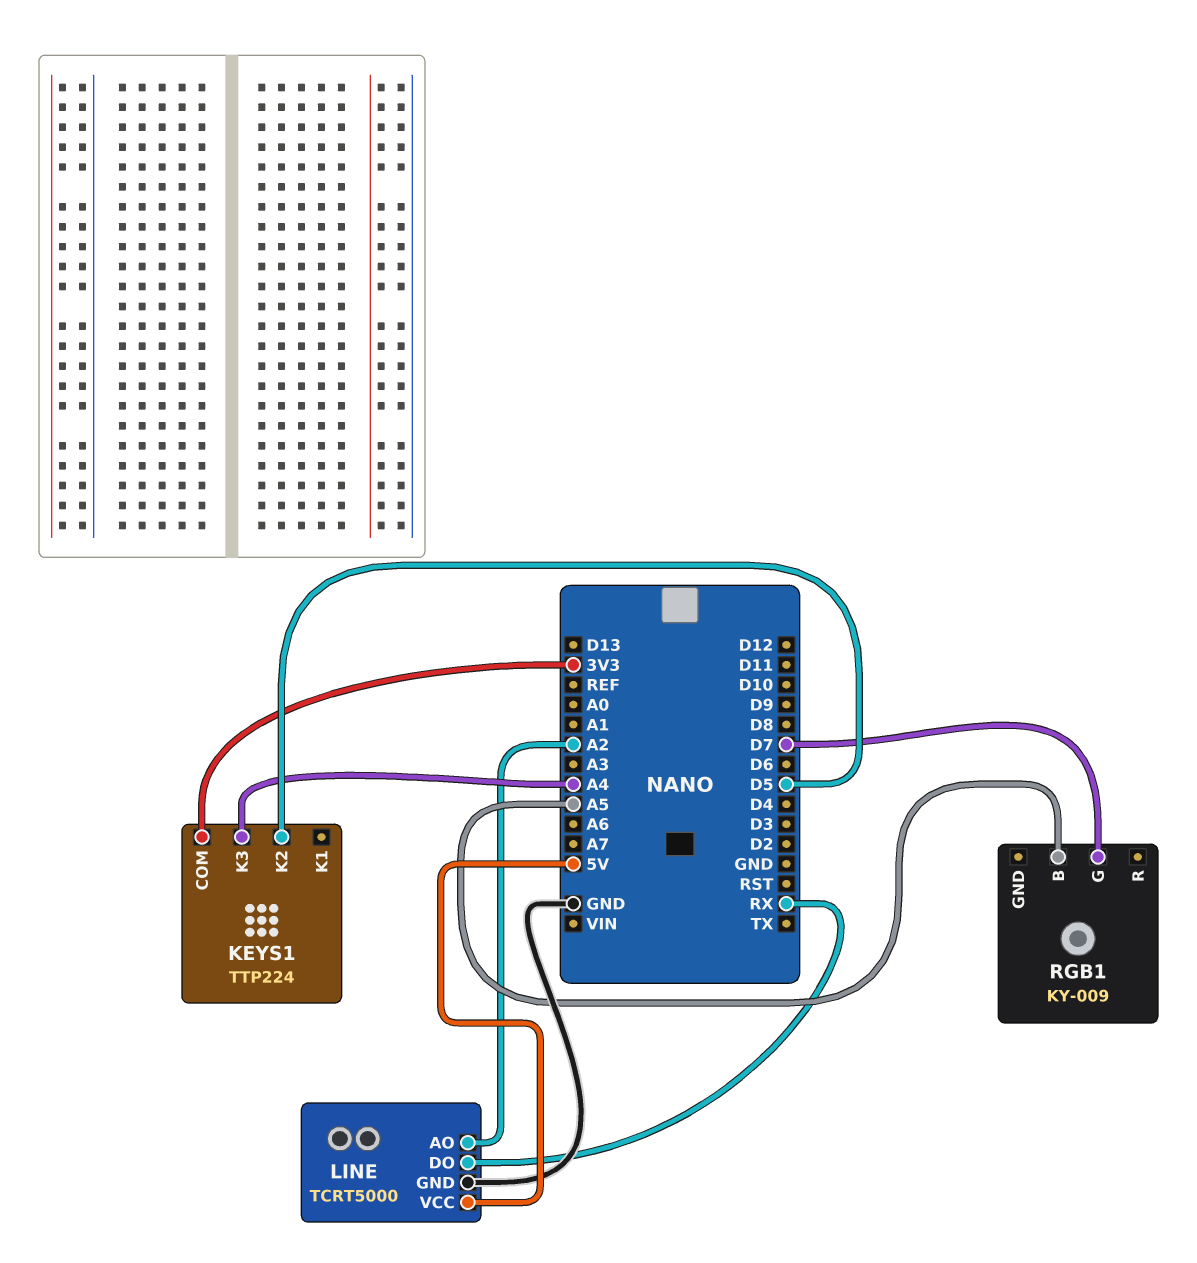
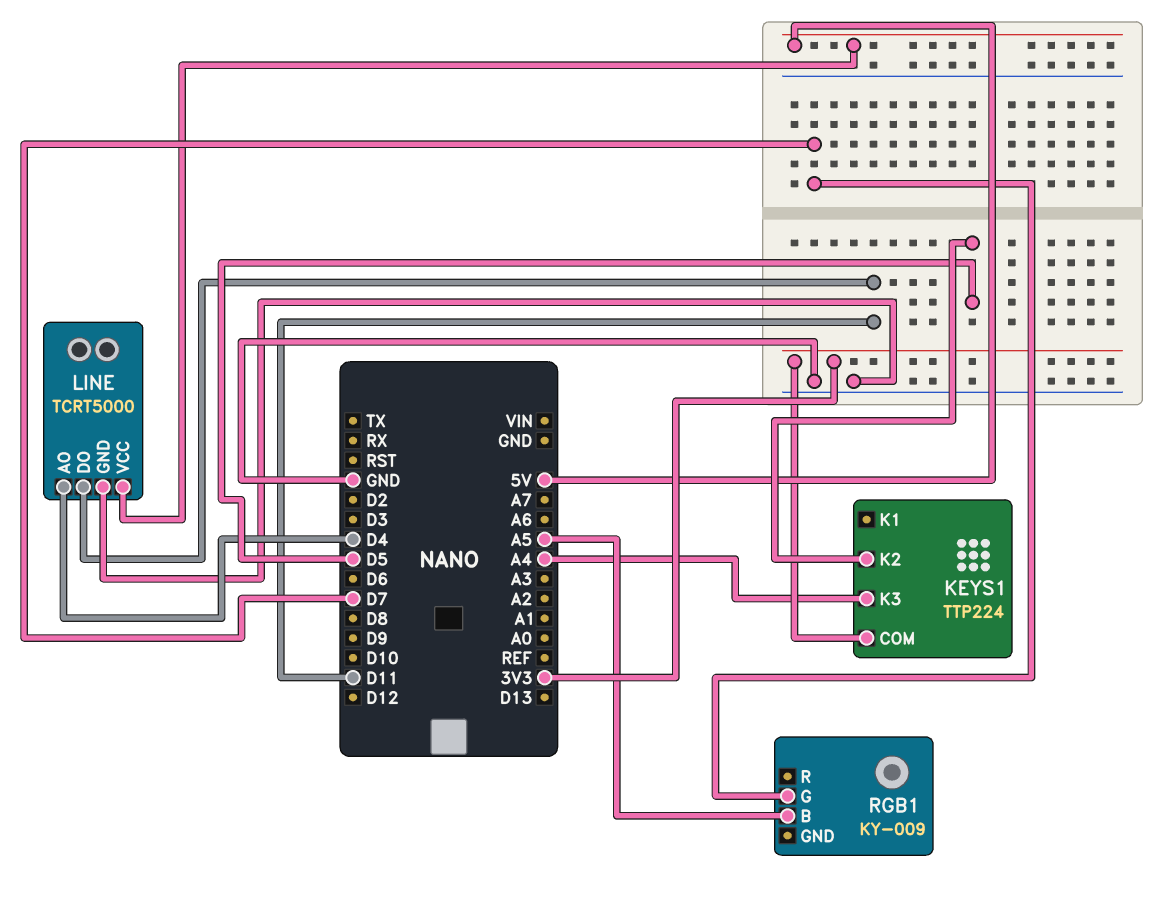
LINE pin AO: A2 -> D4
LINE pin DO: RX -> D11

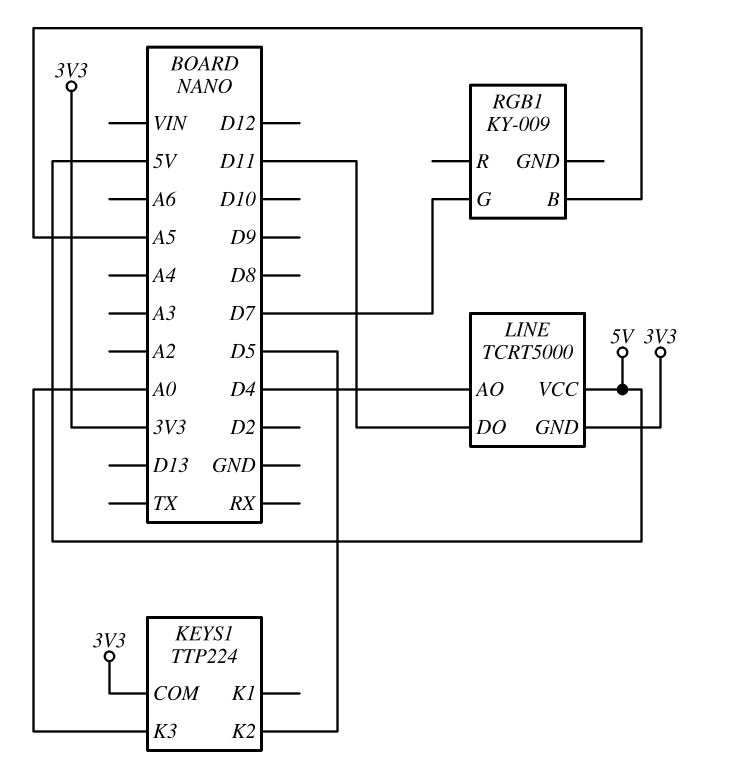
KEYS1 pin K3: A4 -> A0
LINE pin GND: GND -> 3V3

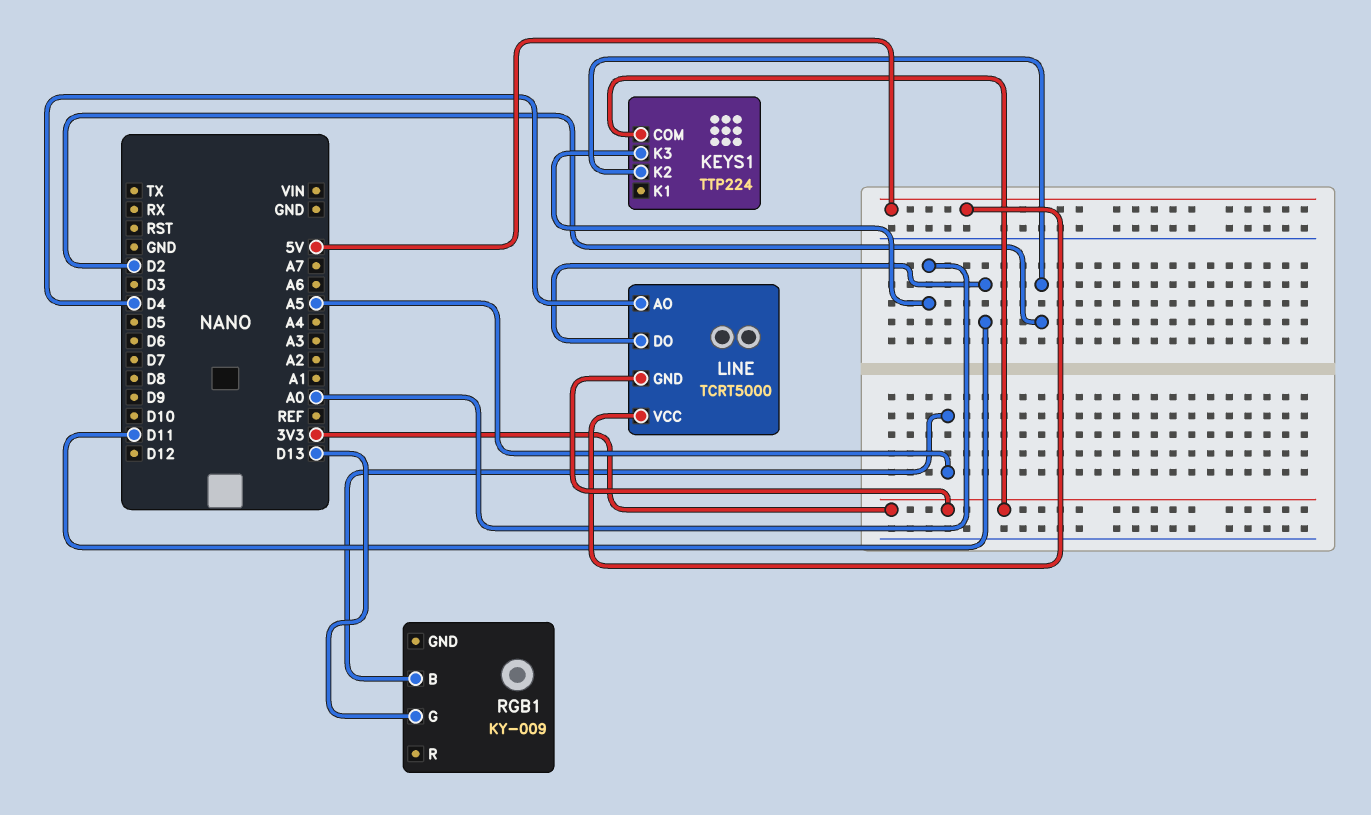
KEYS1 pin K2: D5 -> D2
RGB1 pin G: D7 -> D13

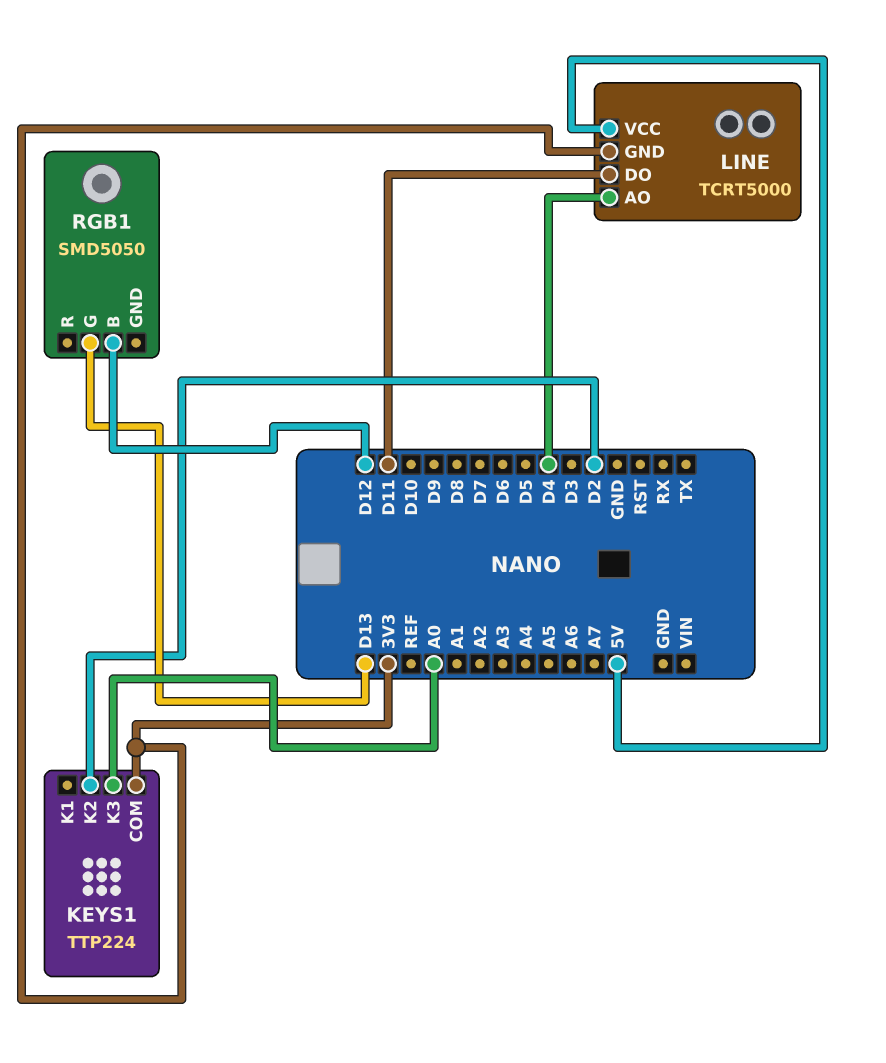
RGB1: KY-009 -> SMD5050
RGB1 pin B: A5 -> D12

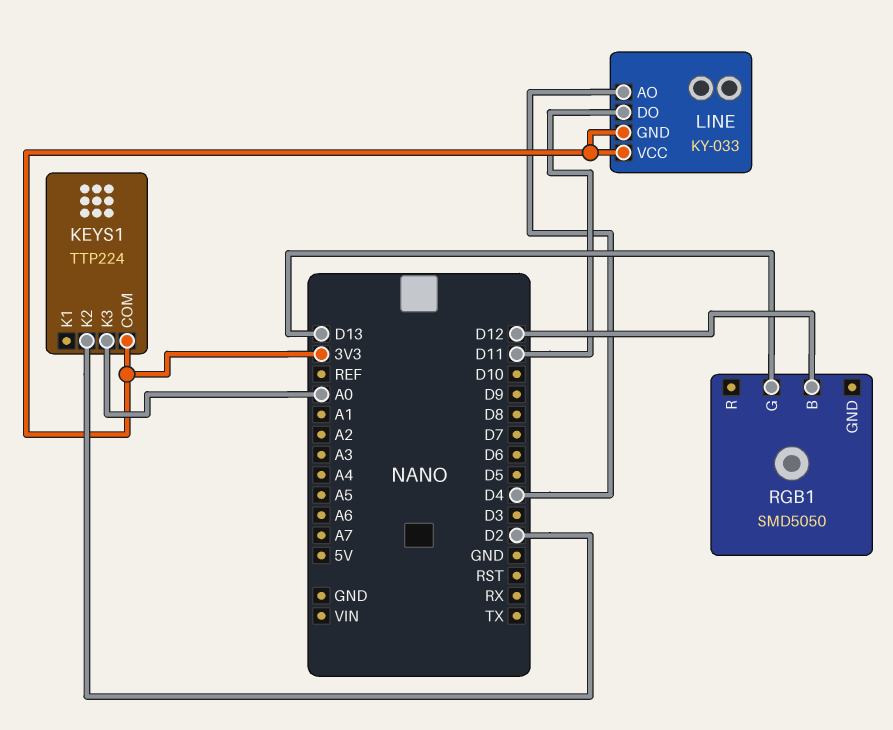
LINE: TCRT5000 -> KY-033
LINE pin VCC: 5V -> 3V3

